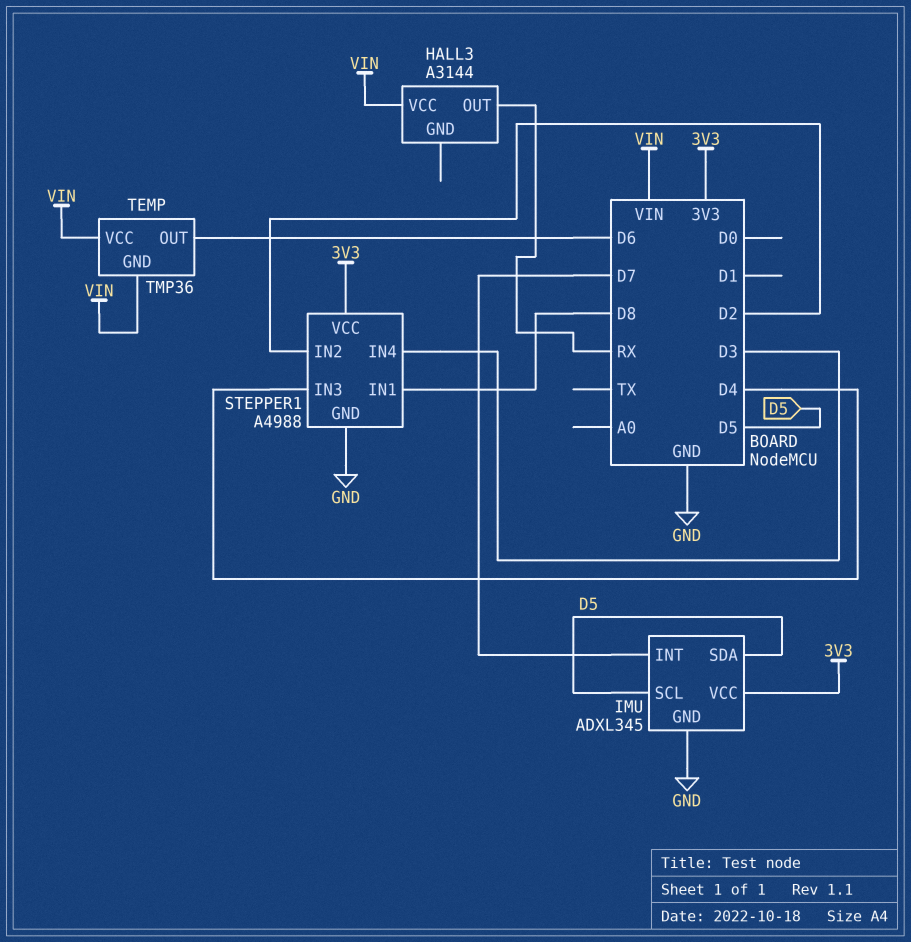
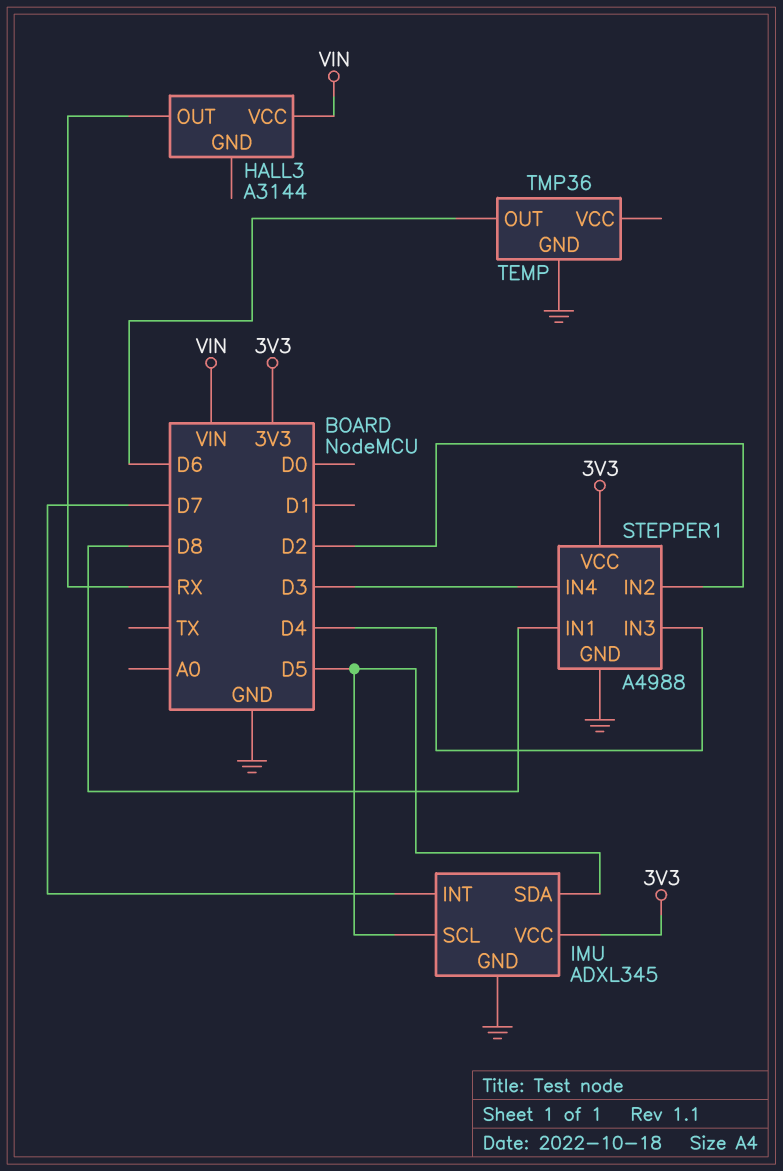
TEMP pin GND: VIN -> GND
TEMP pin VCC: VIN -> none

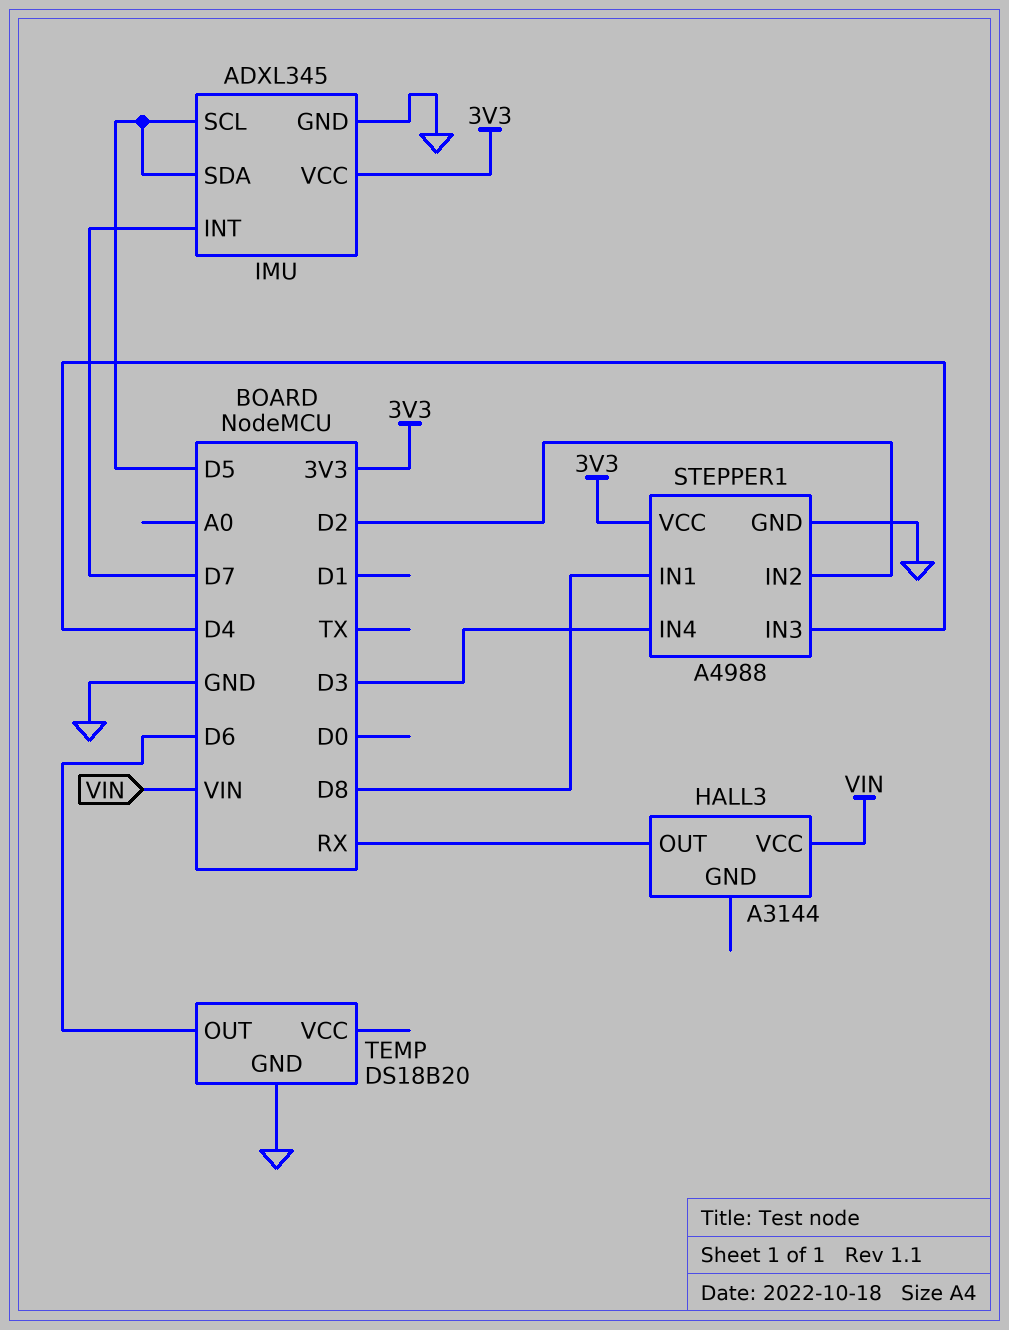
TEMP: TMP36 -> DS18B20

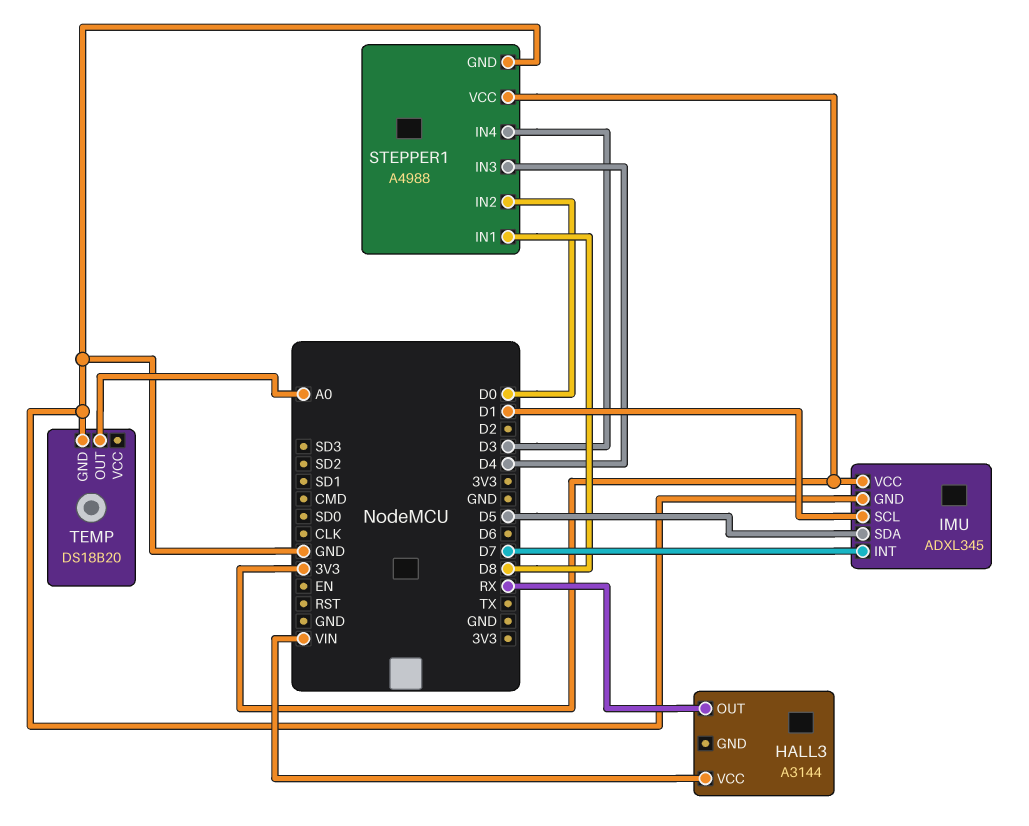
IMU pin SCL: D5 -> D1
STEPPER1 pin IN2: D2 -> D0
TEMP pin OUT: D6 -> A0

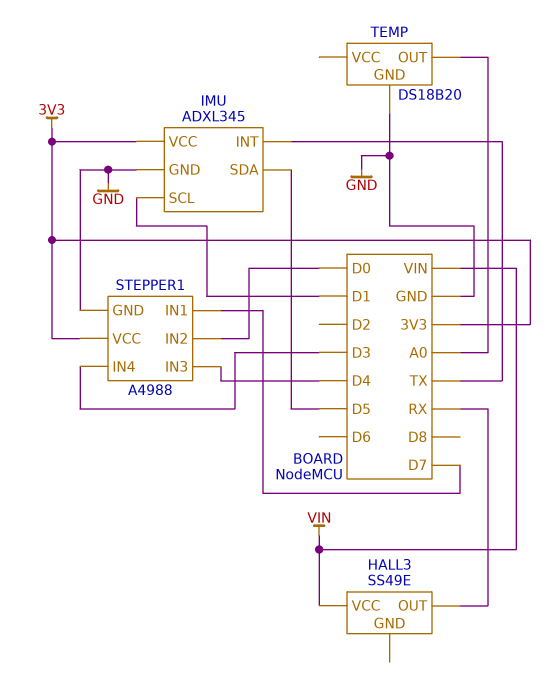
HALL3: A3144 -> SS49E
IMU pin INT: D7 -> TX
STEPPER1 pin IN1: D8 -> D7

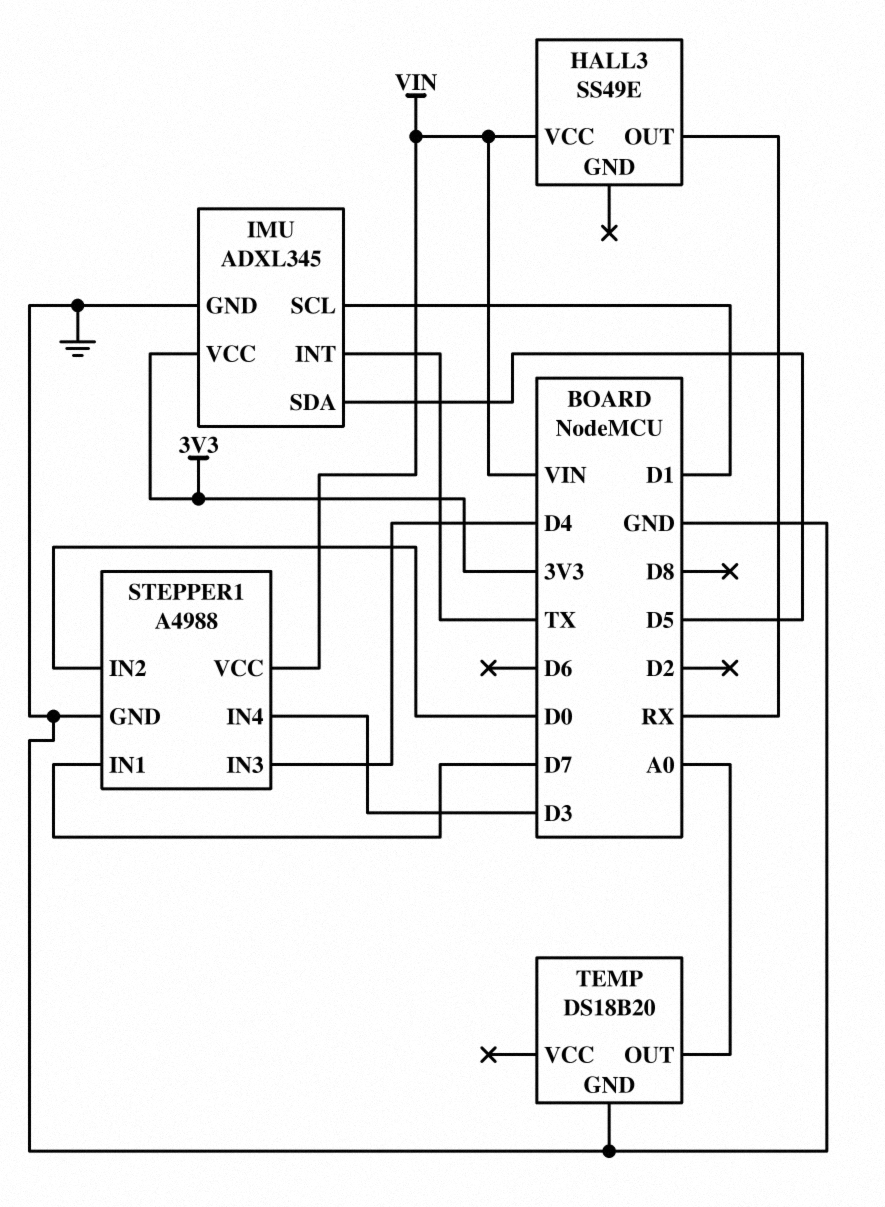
STEPPER1 pin VCC: 3V3 -> VIN

